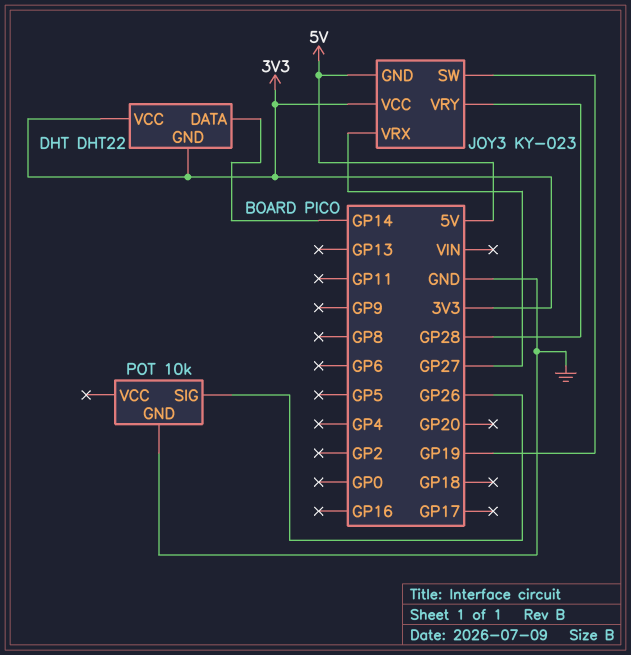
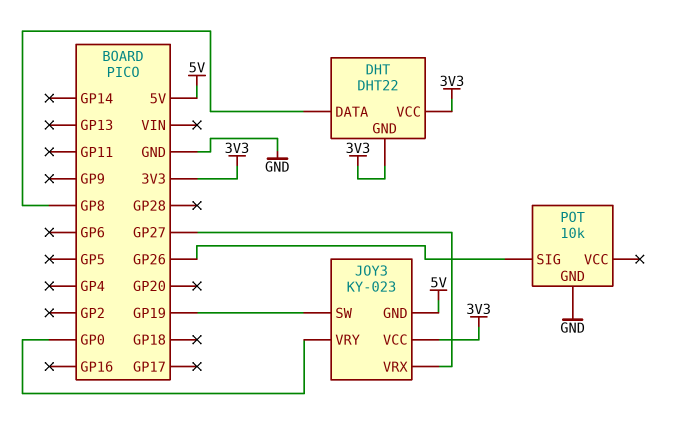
DHT pin DATA: GP14 -> GP8
JOY3 pin VRY: GP28 -> GP0

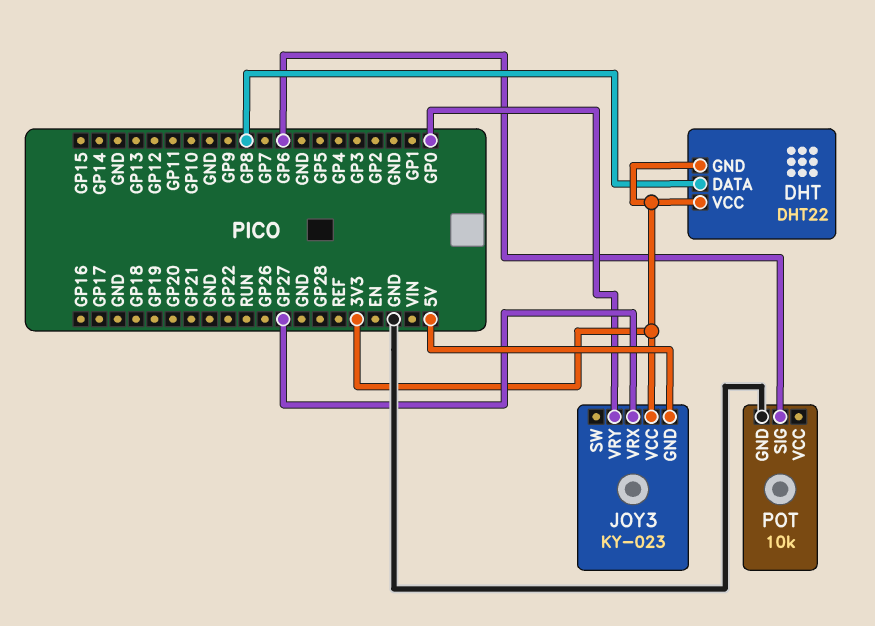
JOY3 pin SW: GP19 -> none
POT pin SIG: GP26 -> GP6

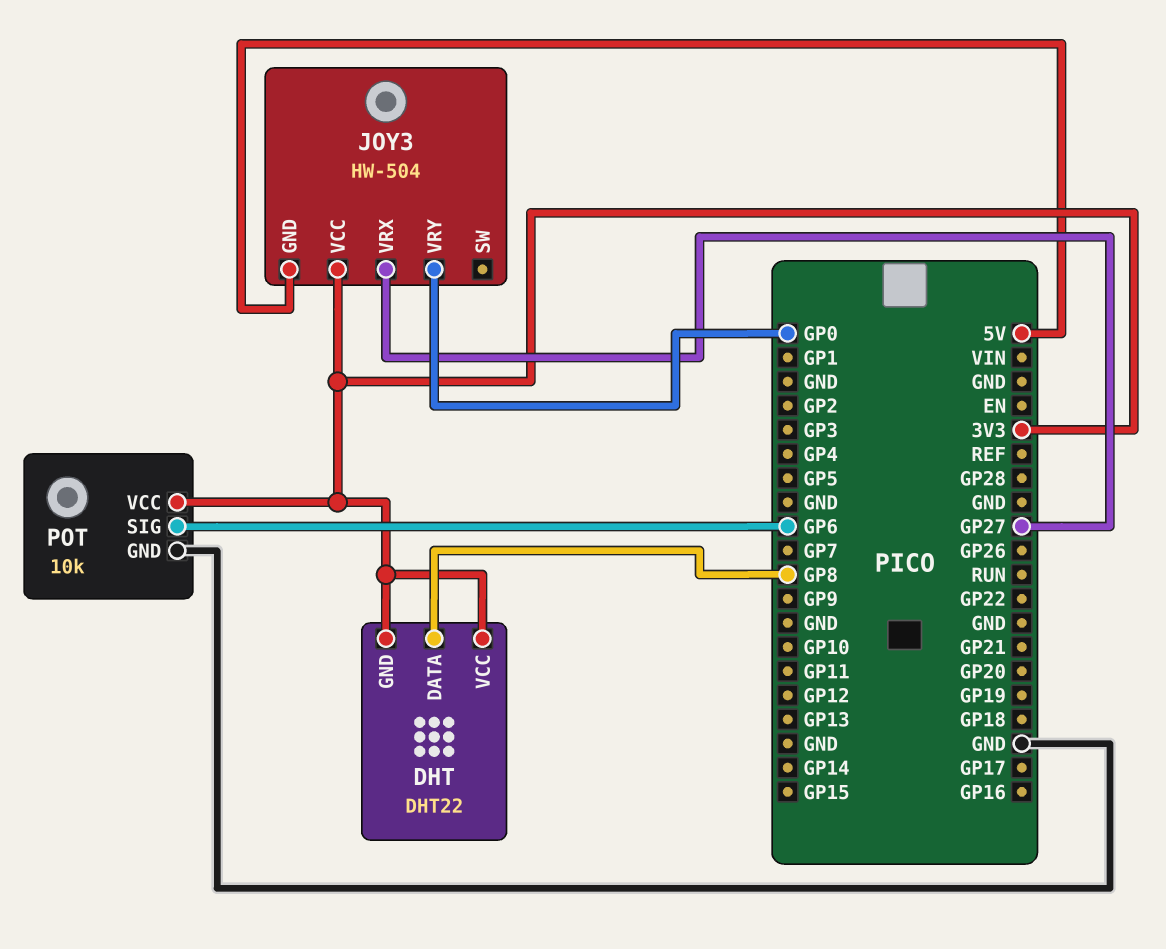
JOY3: KY-023 -> HW-504
POT pin VCC: none -> 3V3

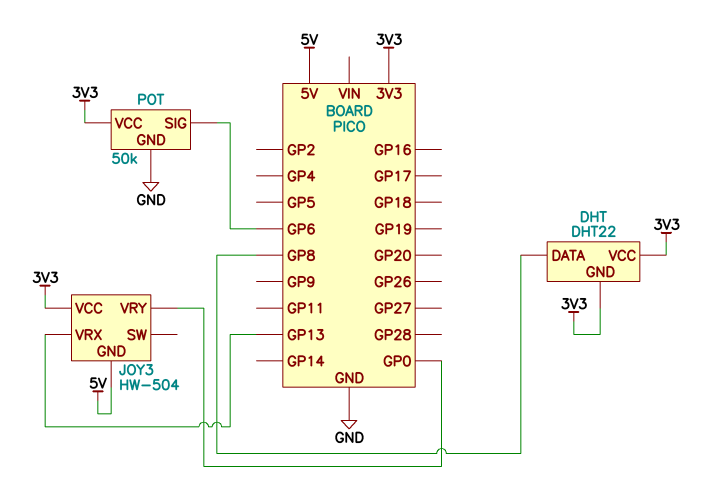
JOY3 pin VRX: GP27 -> GP13
POT: 10k -> 50k

